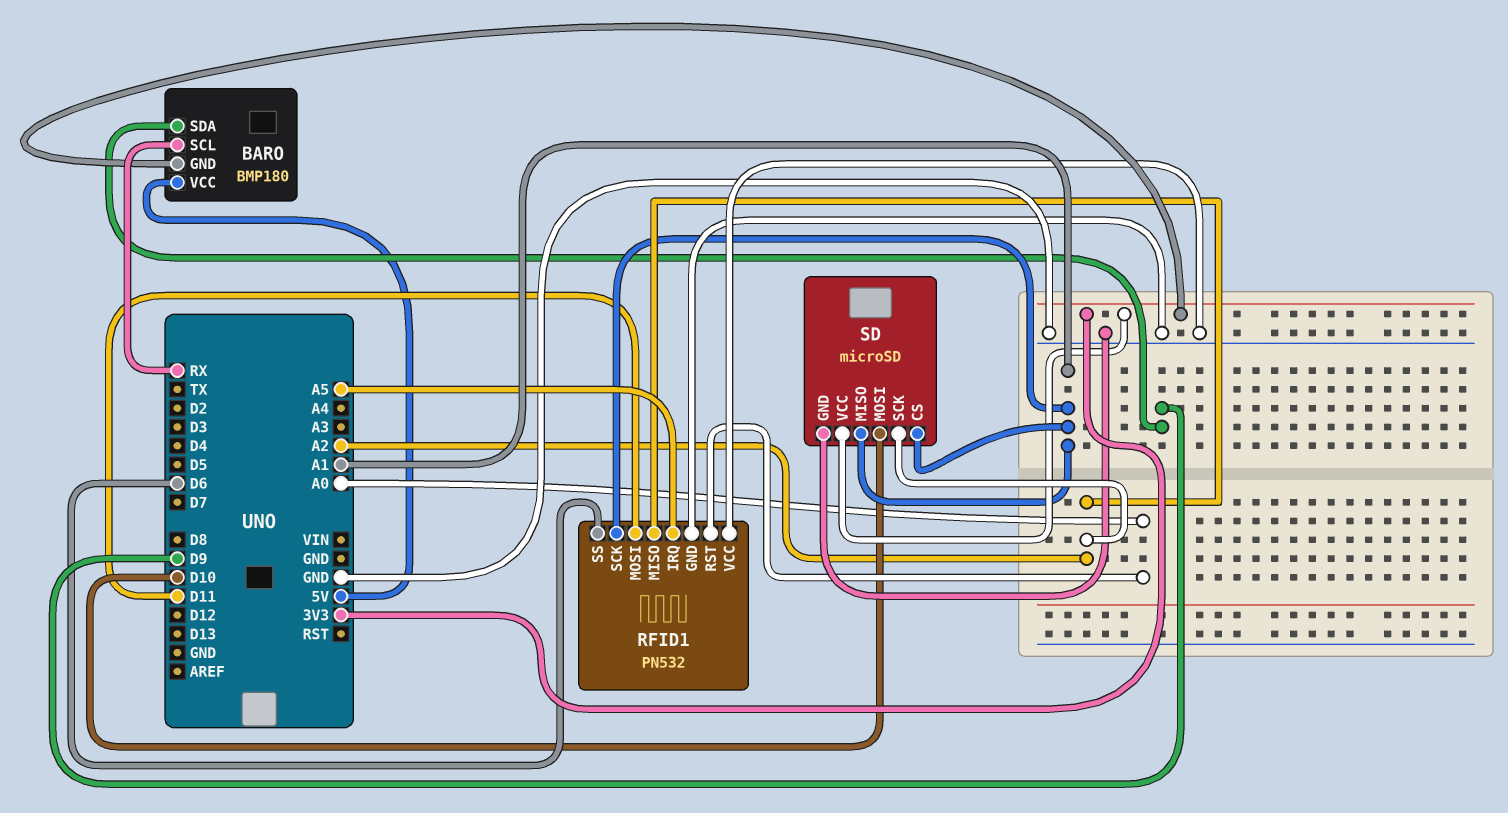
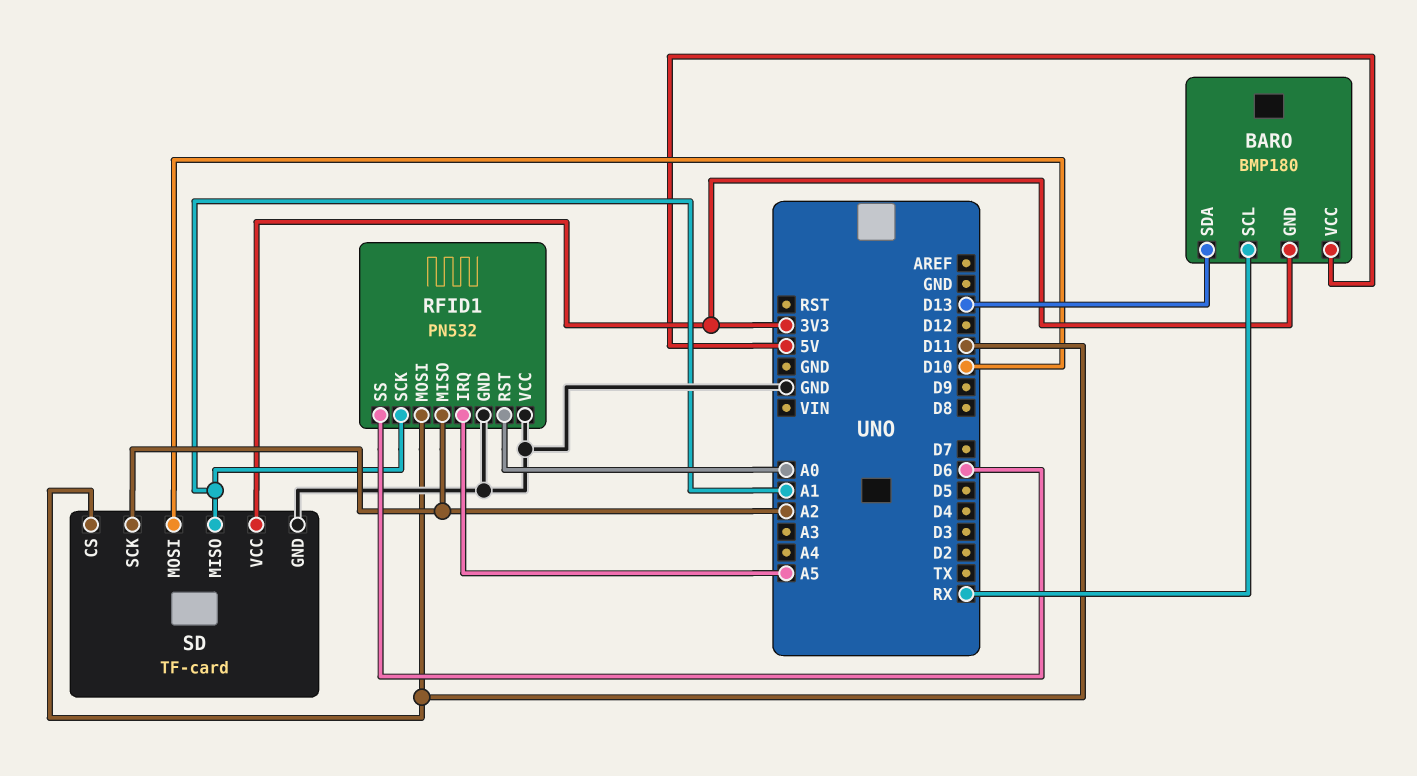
BARO pin SDA: D9 -> D13
SD: microSD -> TF-card
SD pin CS: A1 -> D11

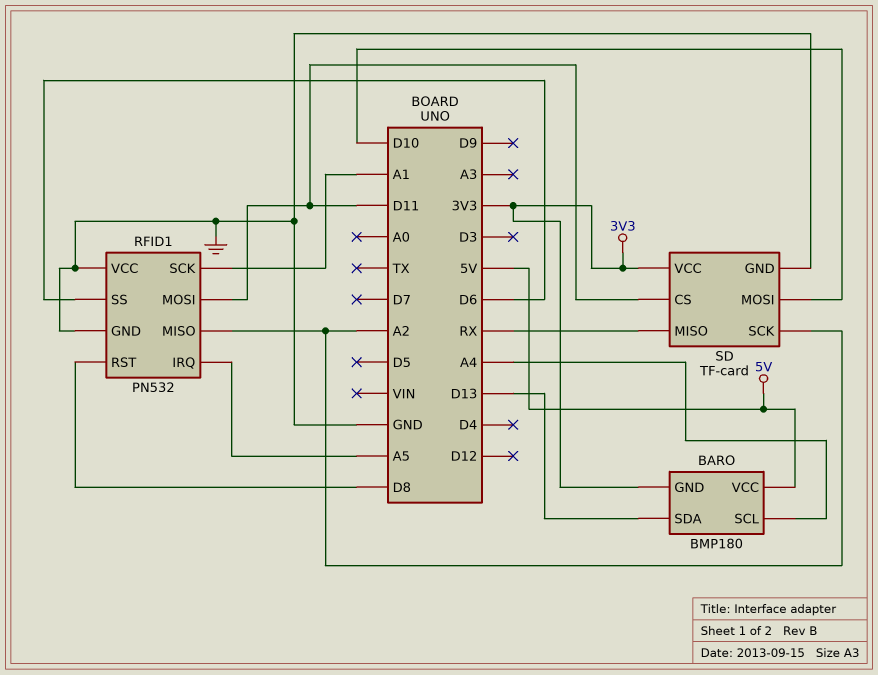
BARO pin SCL: RX -> A4
RFID1 pin RST: A0 -> D8
SD pin MISO: A1 -> RX

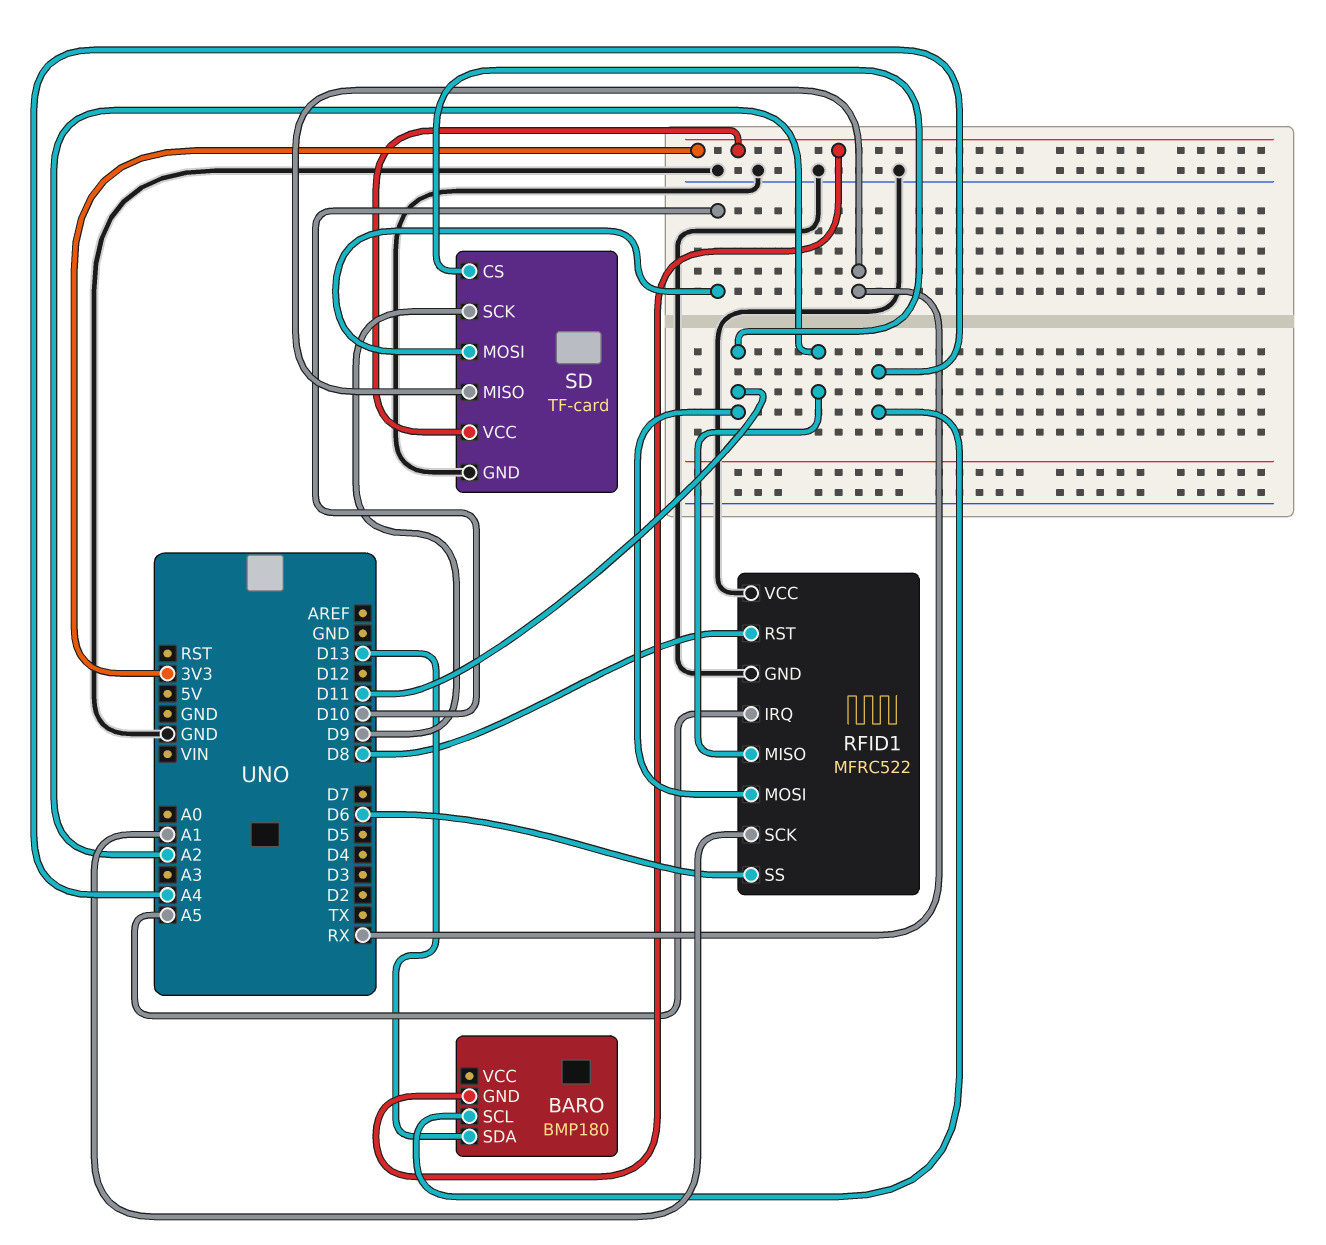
BARO pin VCC: 5V -> none
RFID1: PN532 -> MFRC522
SD pin SCK: A2 -> D9

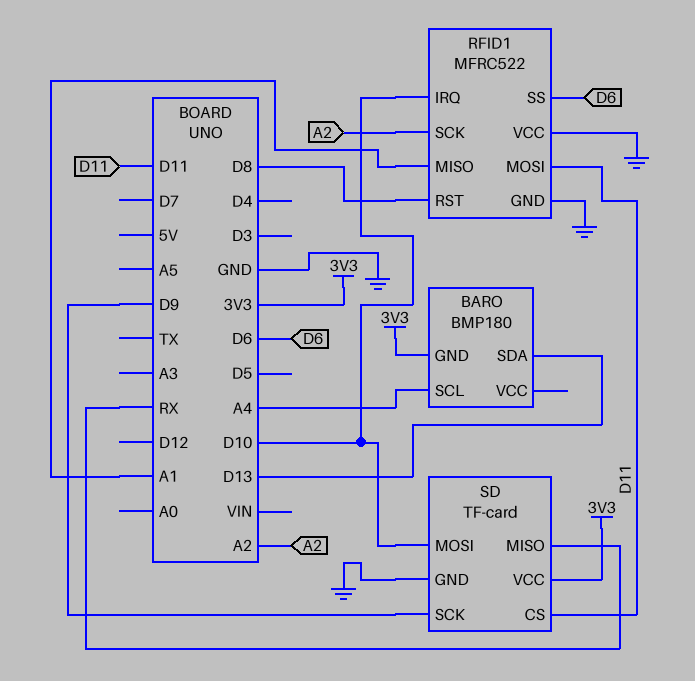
RFID1 pin IRQ: A5 -> D10
RFID1 pin MISO: A2 -> A1
RFID1 pin SCK: A1 -> A2

